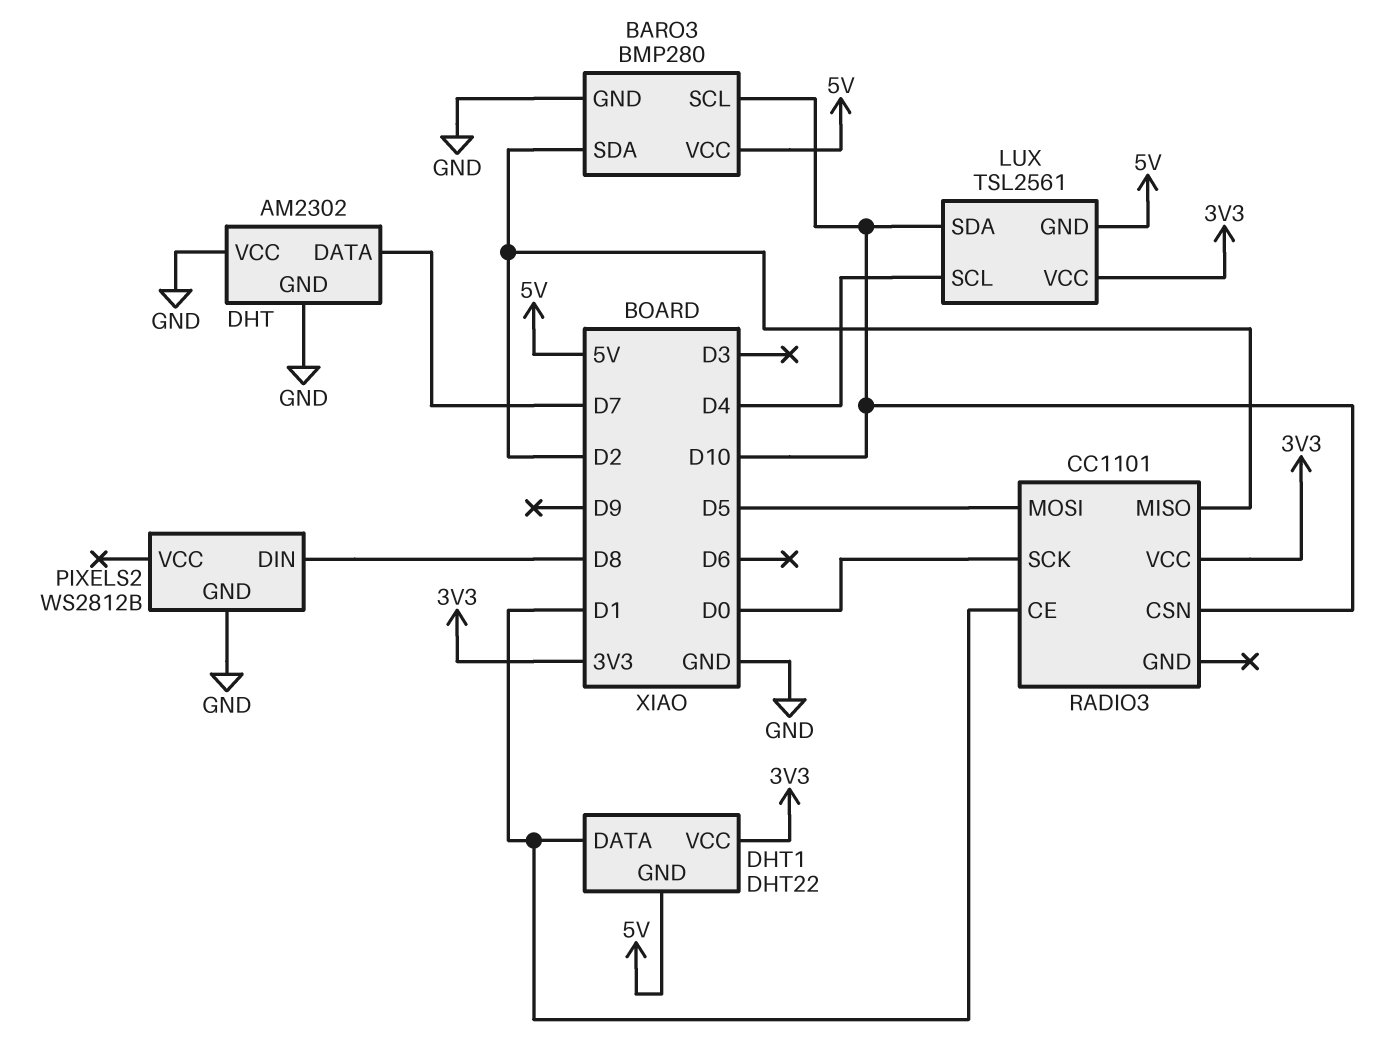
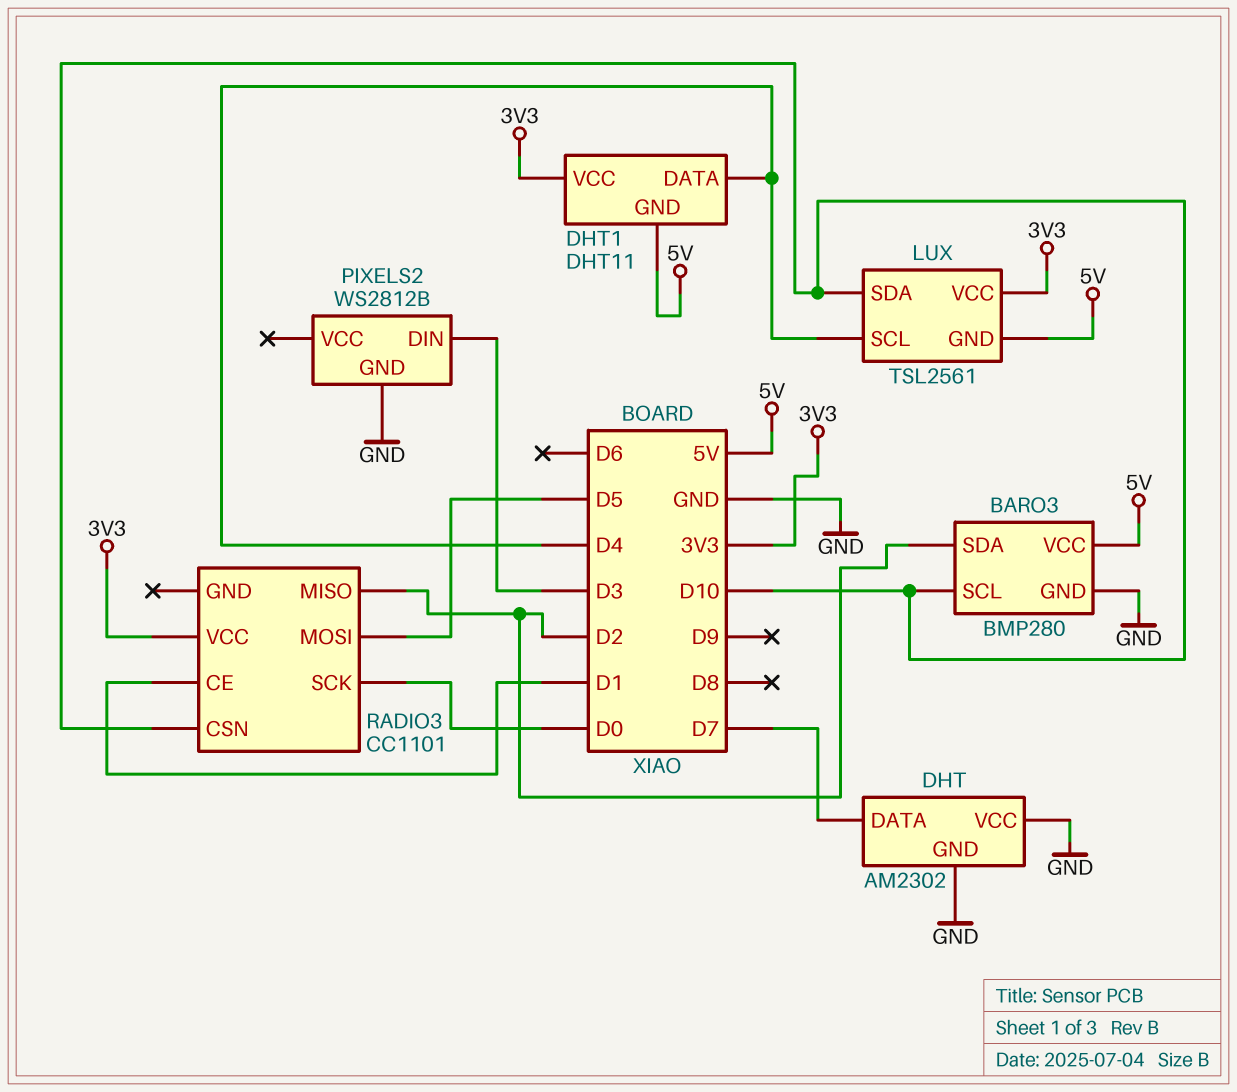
DHT1: DHT22 -> DHT11
DHT1 pin DATA: D1 -> D4
PIXELS2 pin DIN: D8 -> D3

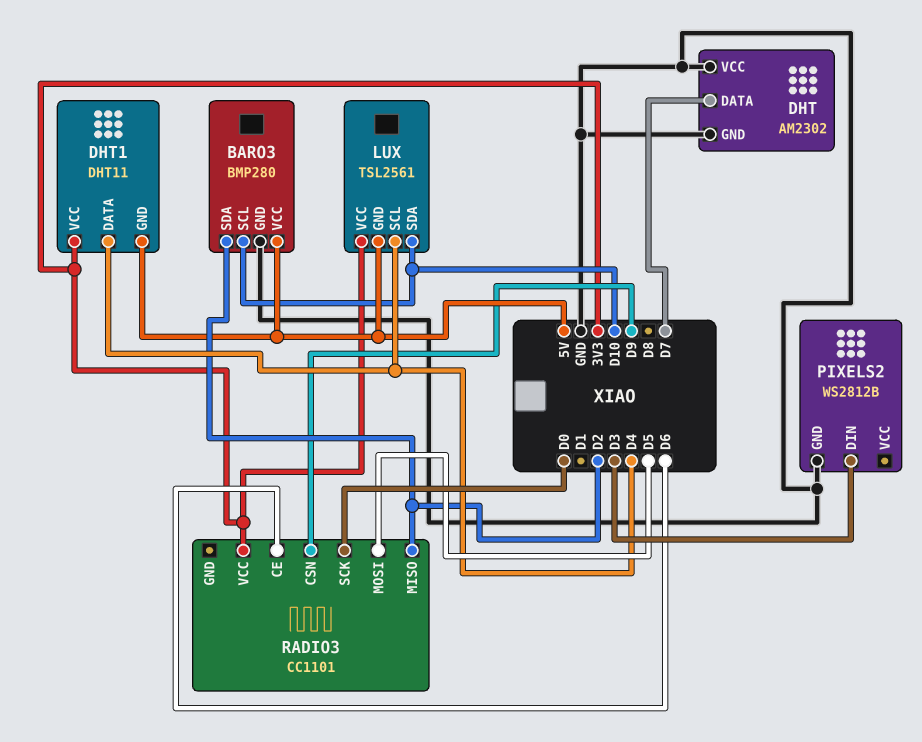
RADIO3 pin CE: D1 -> D6
RADIO3 pin CSN: D10 -> D9

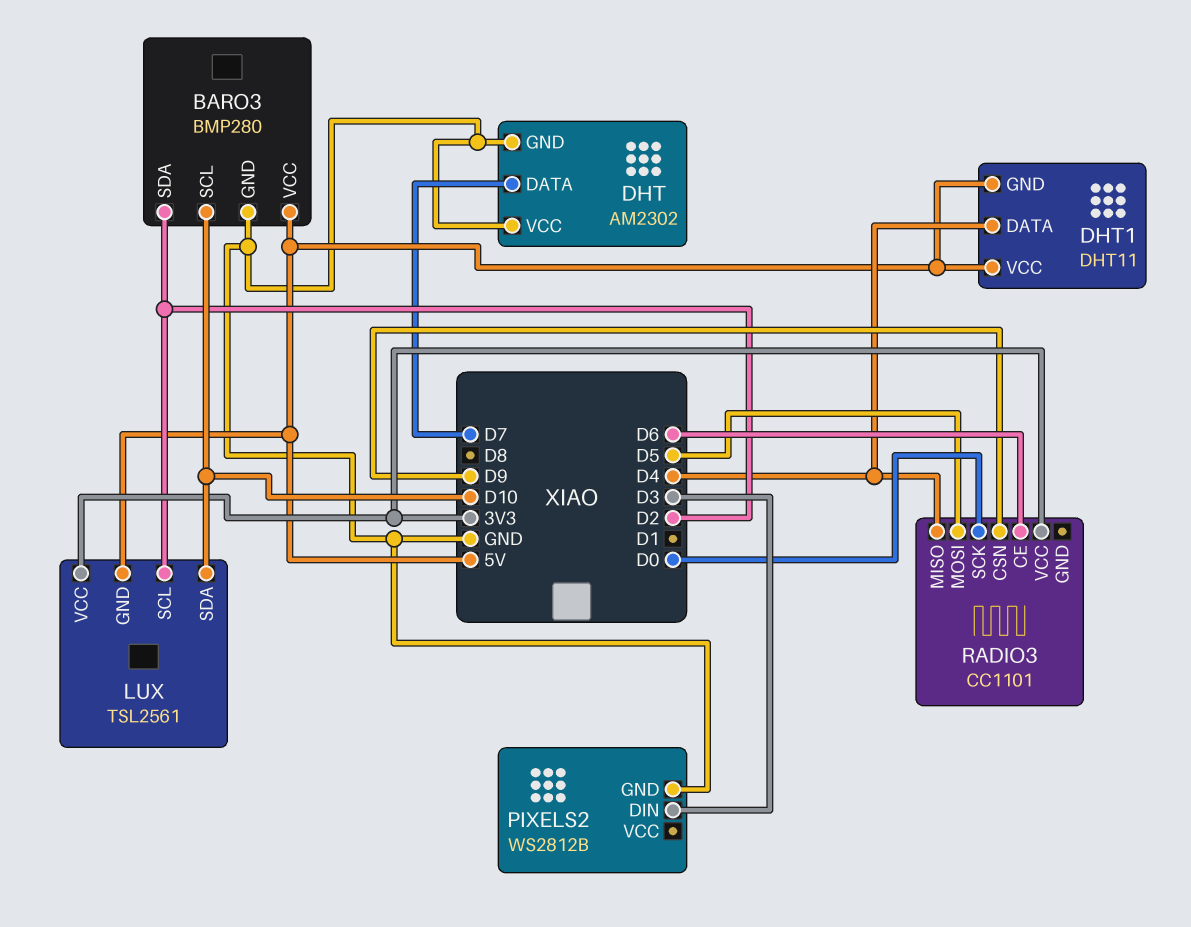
DHT1 pin VCC: 3V3 -> 5V
LUX pin SCL: D4 -> D2
RADIO3 pin MISO: D2 -> D4

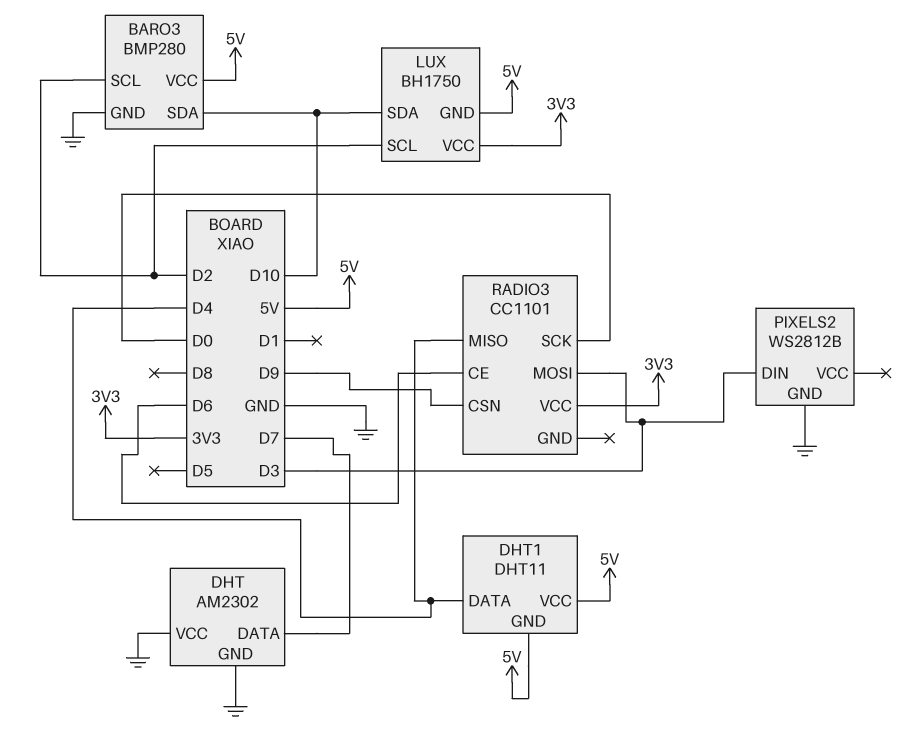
BARO3 pin SCL: D10 -> D2
BARO3 pin SDA: D2 -> D10
LUX: TSL2561 -> BH1750
RADIO3 pin MOSI: D5 -> D3

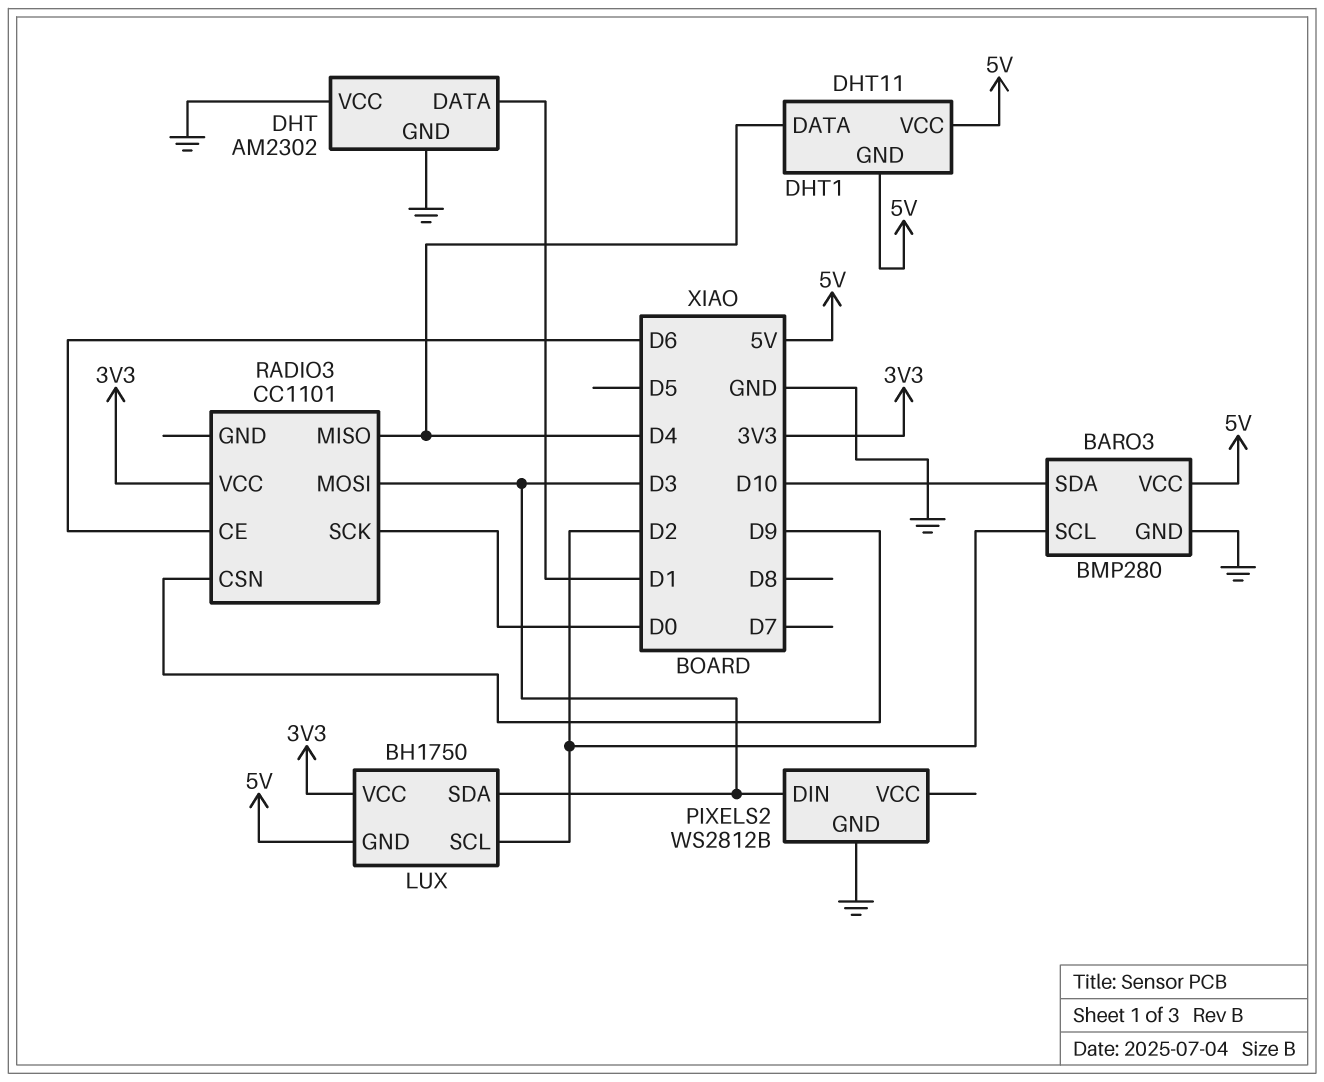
DHT pin DATA: D7 -> D1
LUX pin SDA: D10 -> D3

